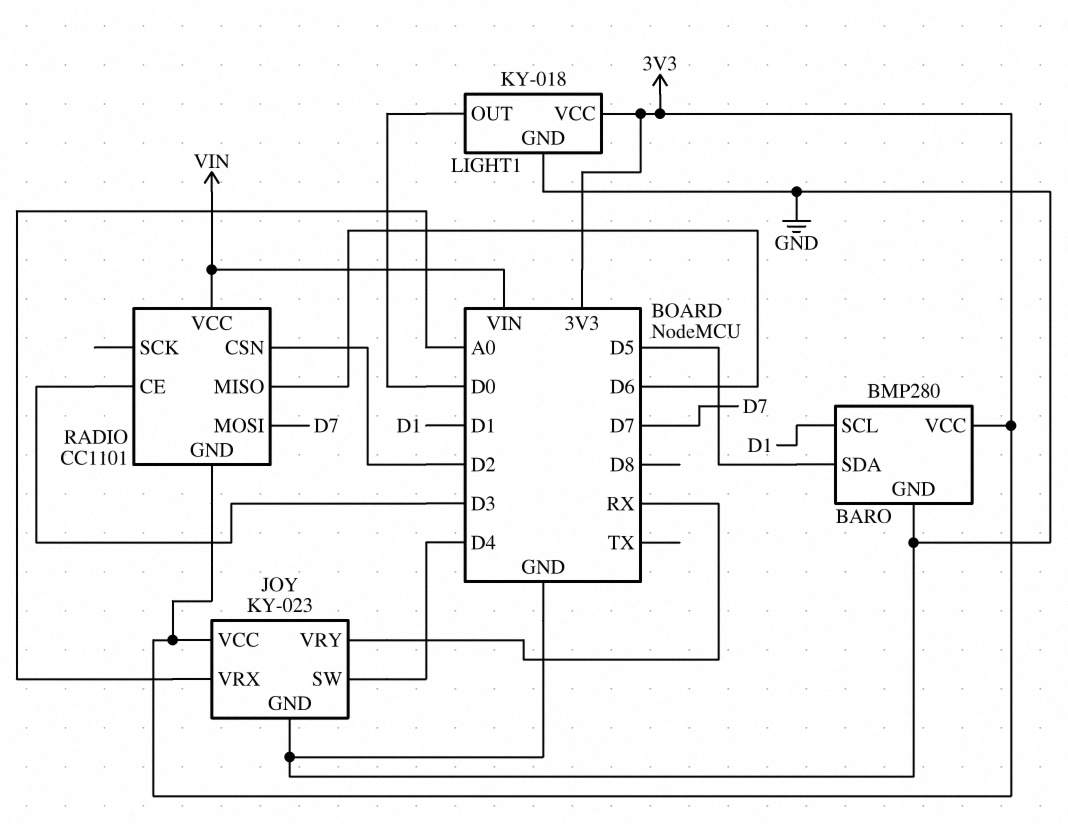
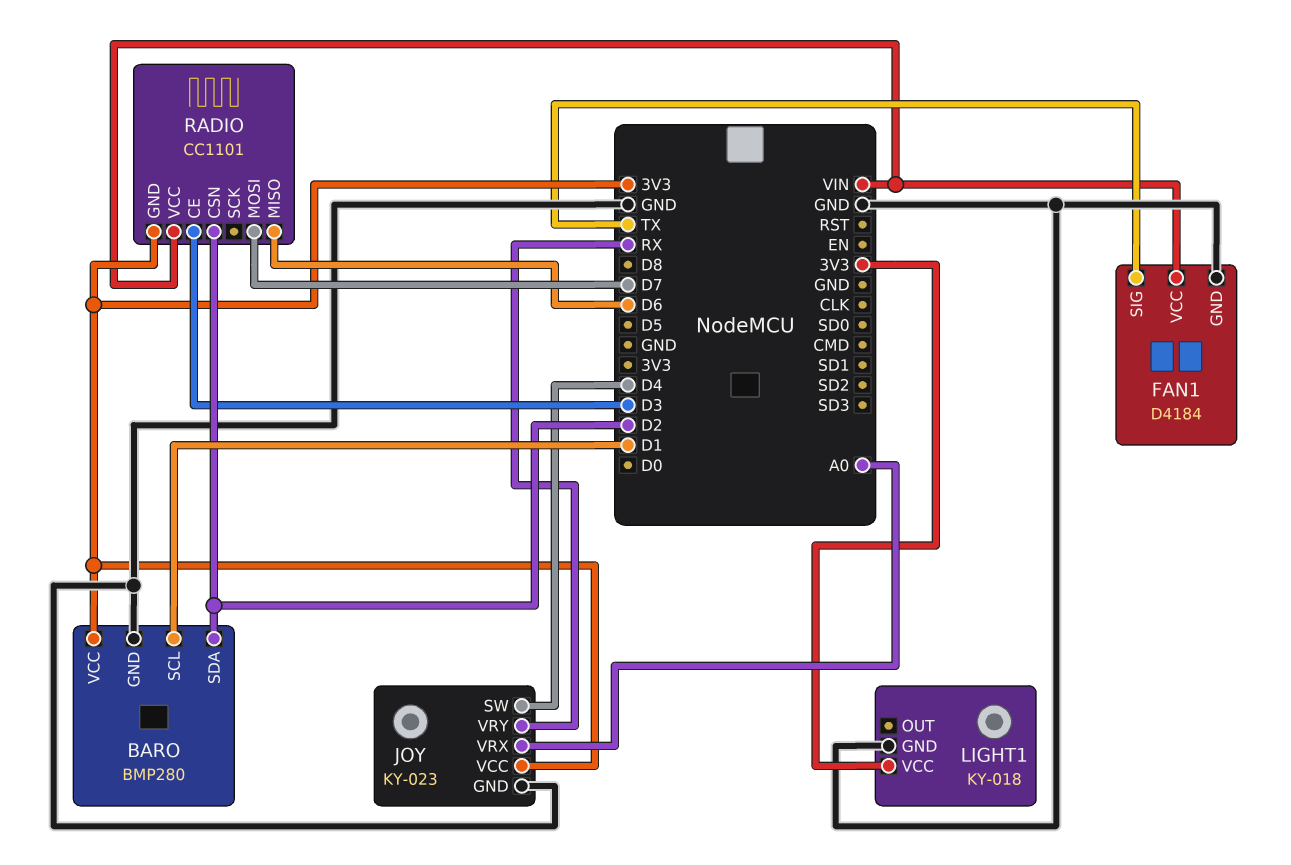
BARO pin SDA: D5 -> D2
FAN1: none -> D4184
FAN1 pin GND: none -> GND
FAN1 pin SIG: none -> TX
FAN1 pin VCC: none -> VIN
LIGHT1 pin OUT: D0 -> none

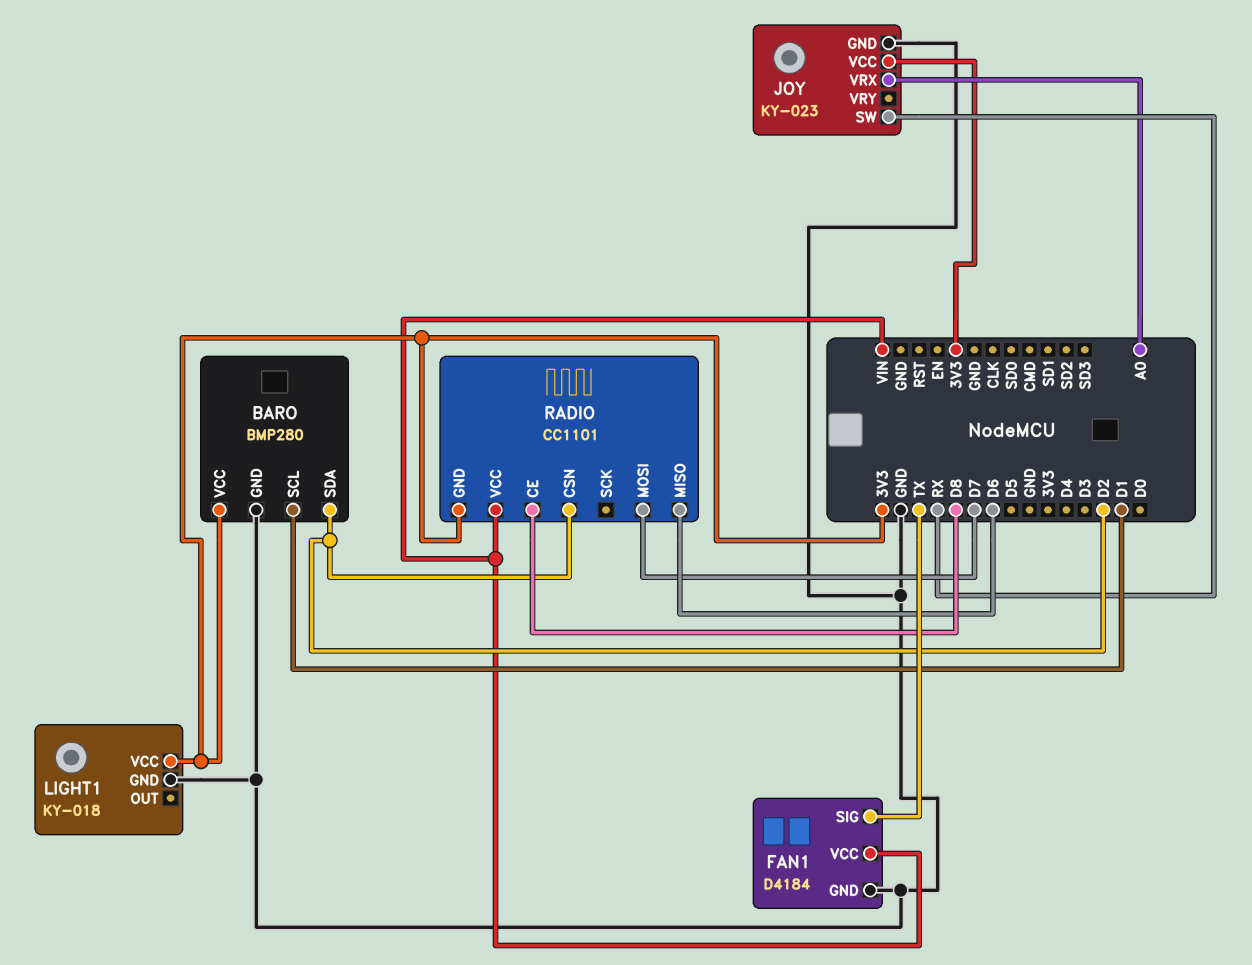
JOY pin SW: D4 -> RX
JOY pin VRY: RX -> none
RADIO pin CE: D3 -> D8

